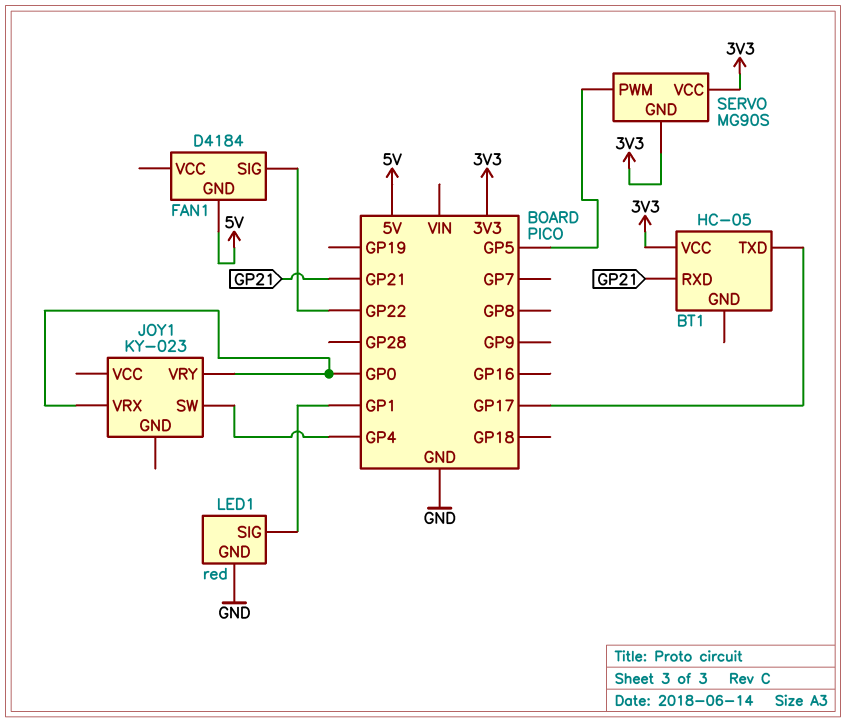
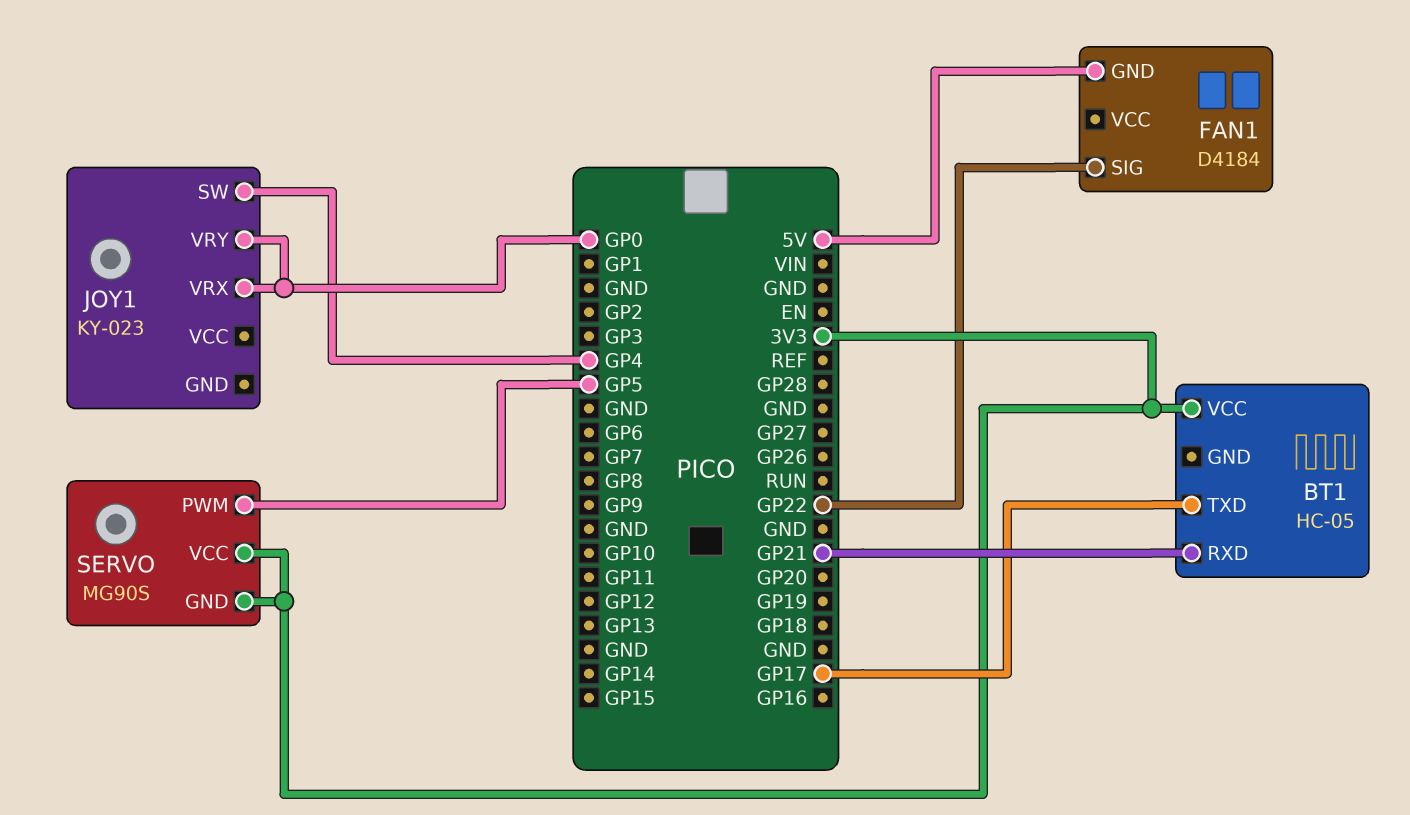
LED1: red -> none
LED1 pin GND: GND -> none
LED1 pin SIG: GP1 -> none

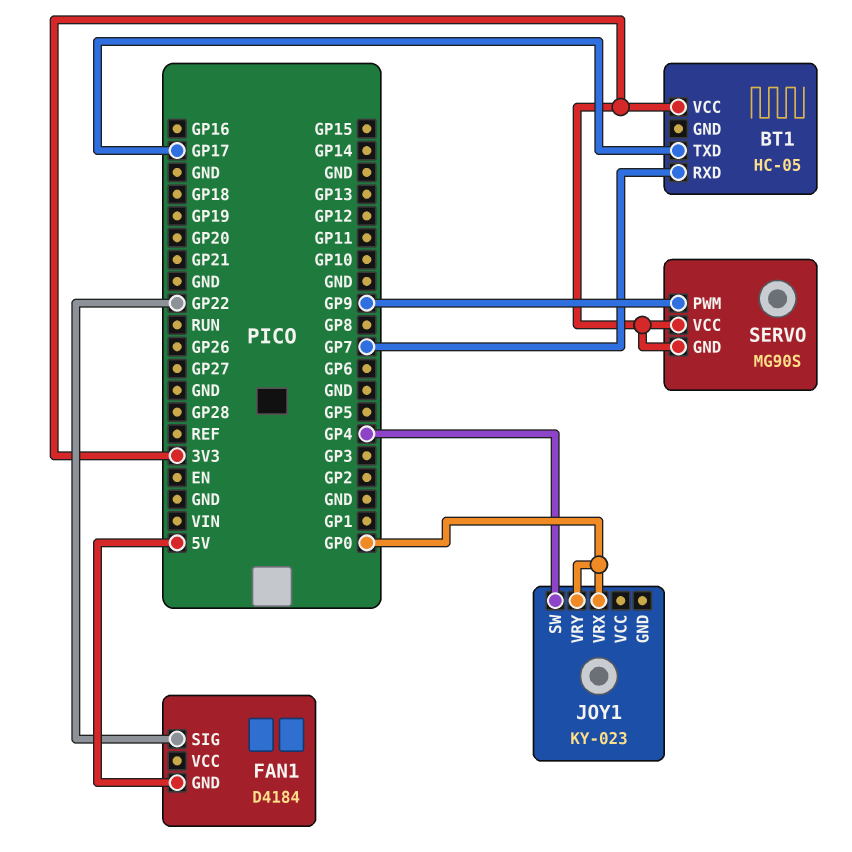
BT1 pin RXD: GP21 -> GP7
SERVO pin PWM: GP5 -> GP9

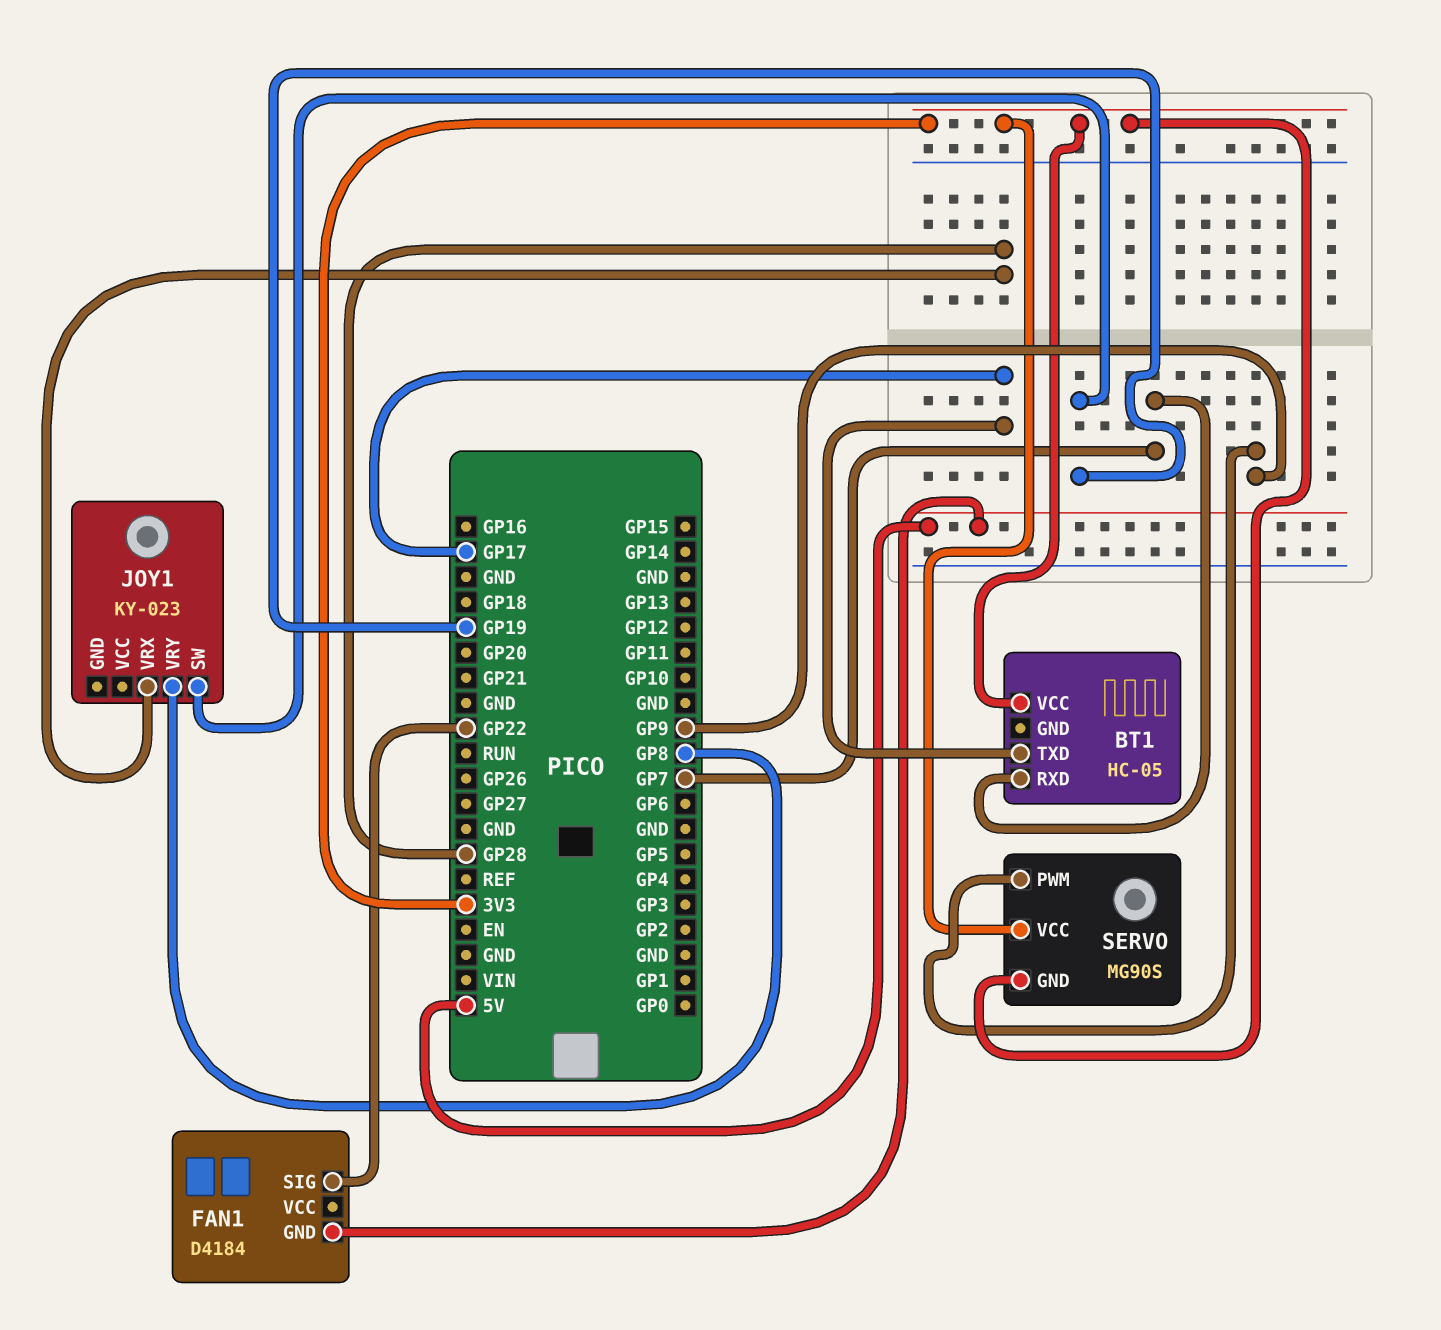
JOY1 pin SW: GP4 -> GP19
JOY1 pin VRX: GP0 -> GP28
JOY1 pin VRY: GP0 -> GP8

